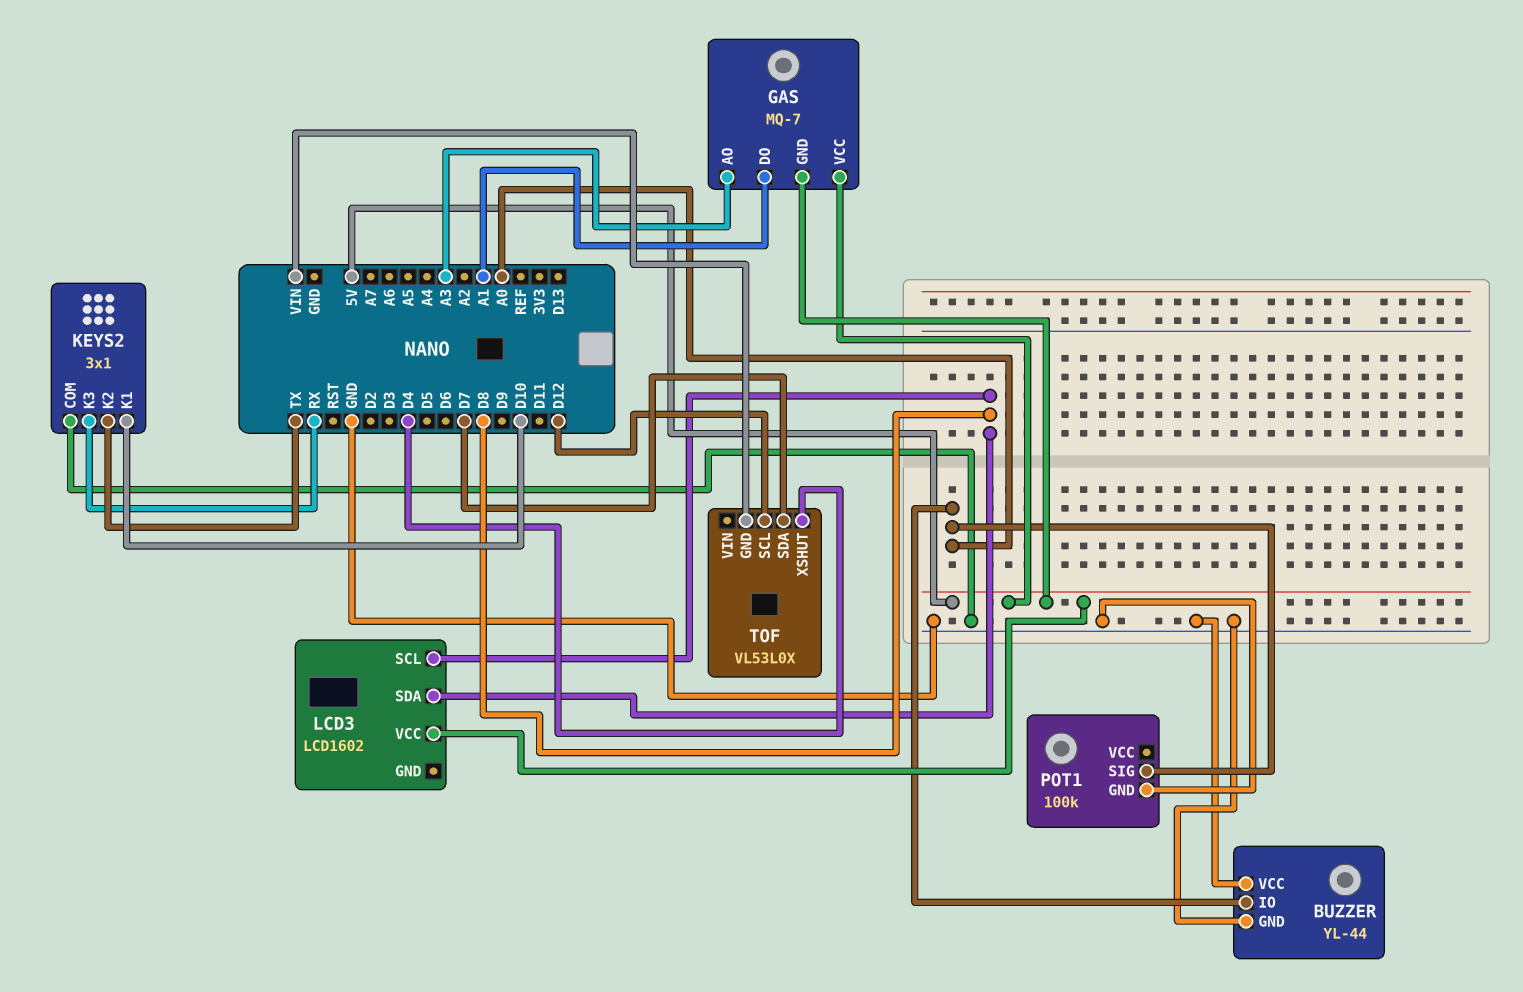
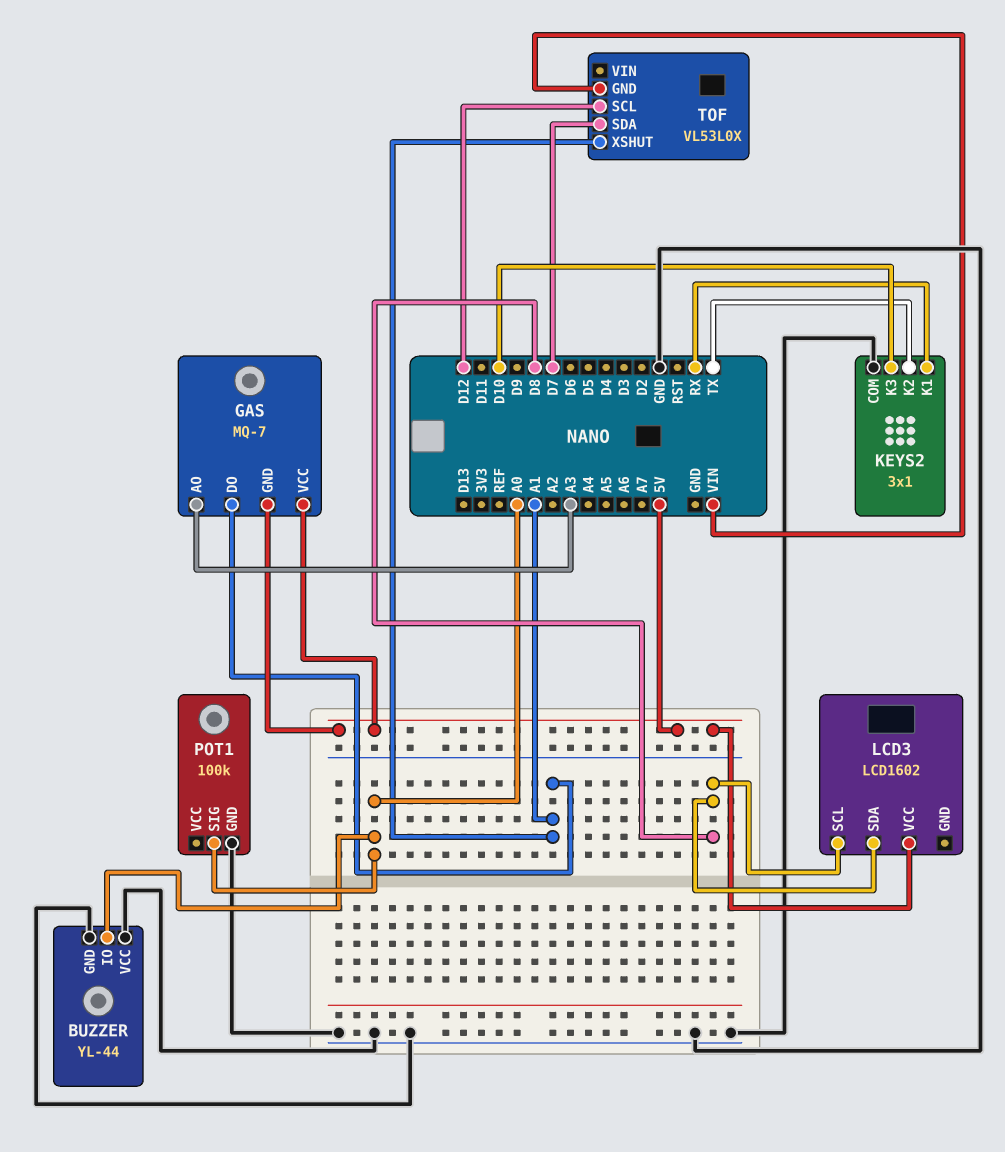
KEYS2 pin K1: D10 -> RX
KEYS2 pin K3: RX -> D10
TOF pin XSHUT: D4 -> A1

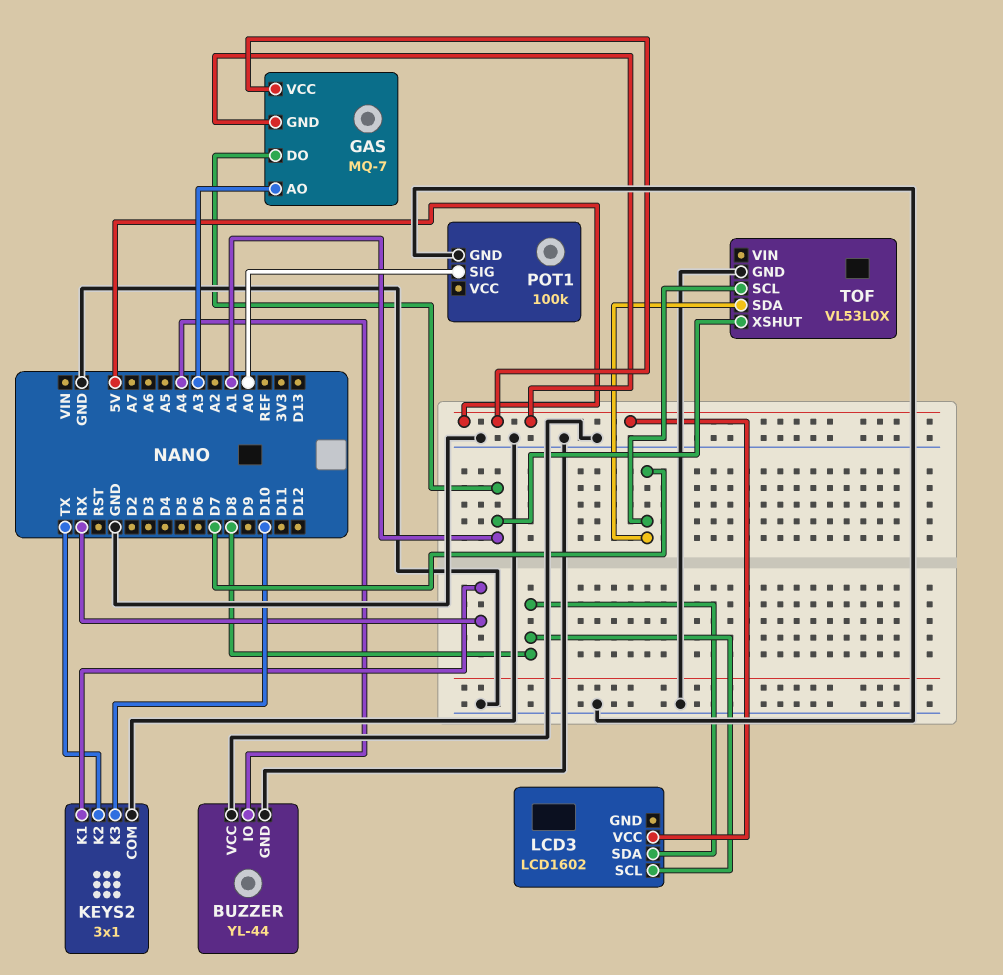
BUZZER pin IO: A0 -> A4
TOF pin GND: VIN -> GND
TOF pin SCL: D12 -> D7

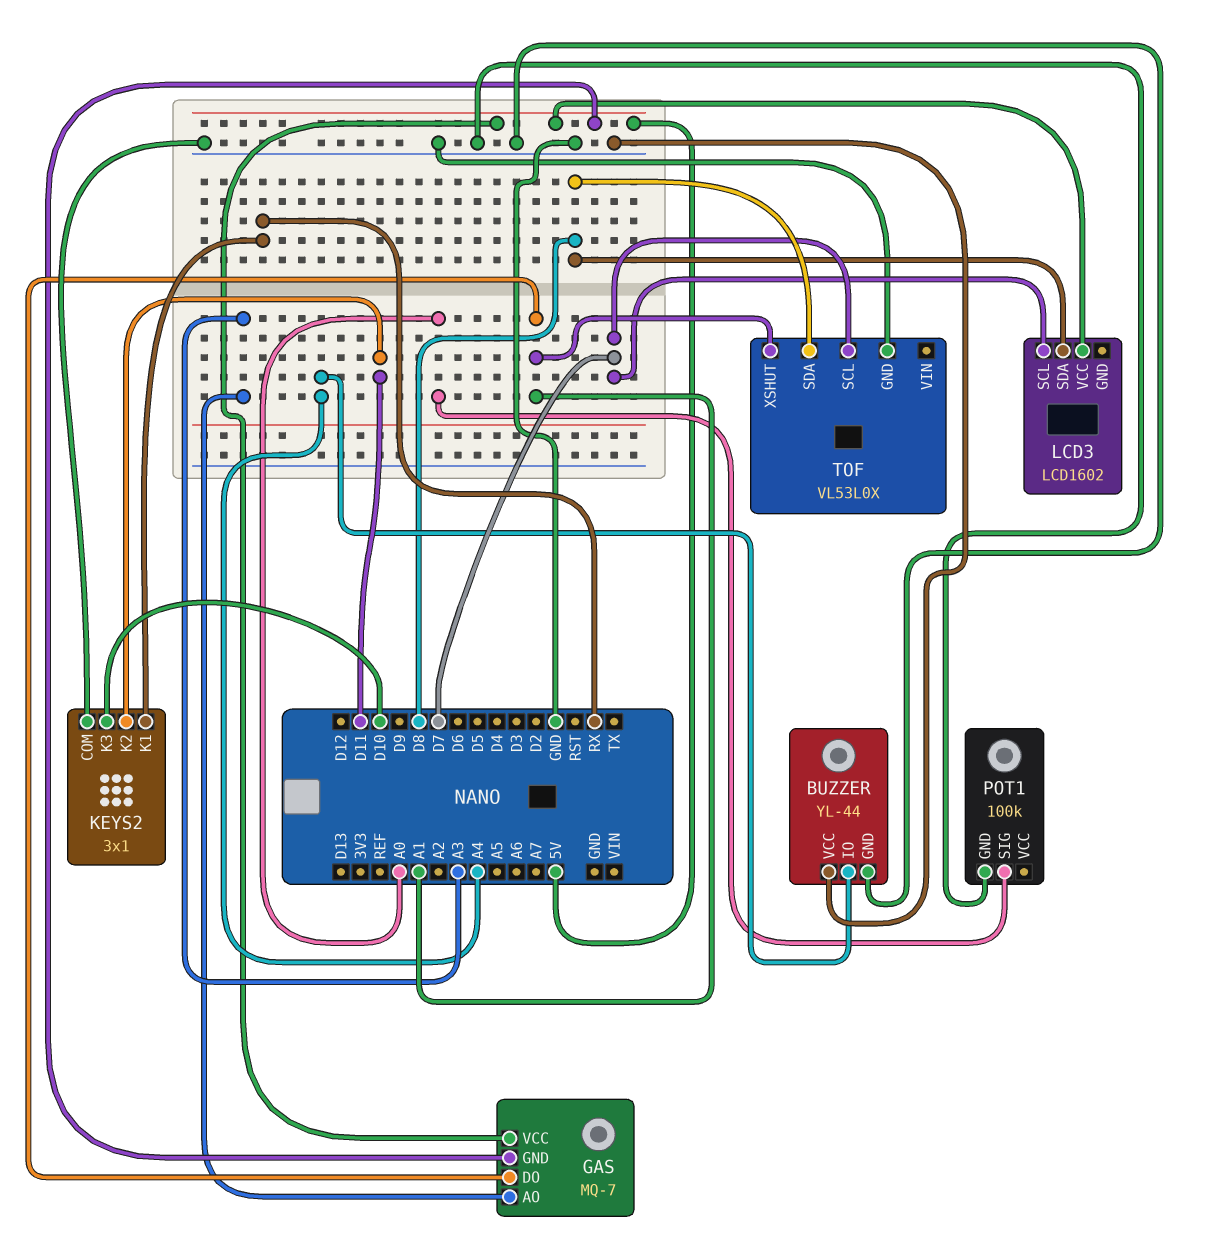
KEYS2 pin K2: TX -> D11
LCD3 pin SCL: D8 -> D7
TOF pin SDA: D7 -> D8

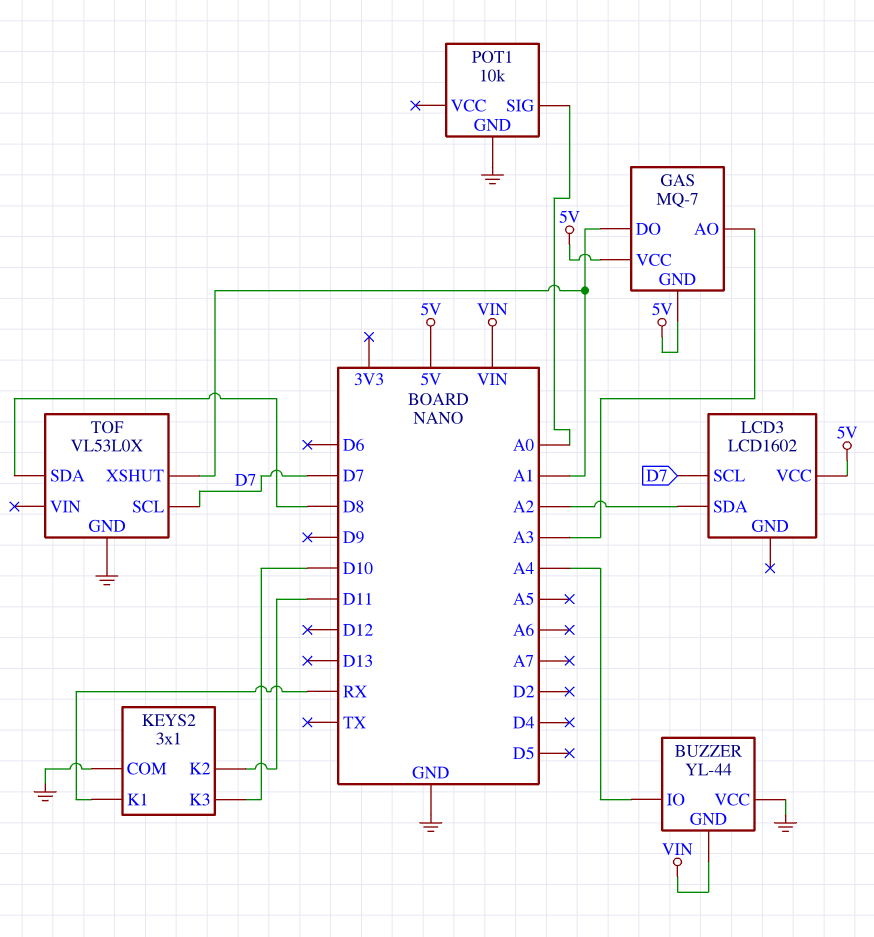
BUZZER pin GND: GND -> VIN
LCD3 pin SDA: D8 -> A2
POT1: 100k -> 10k

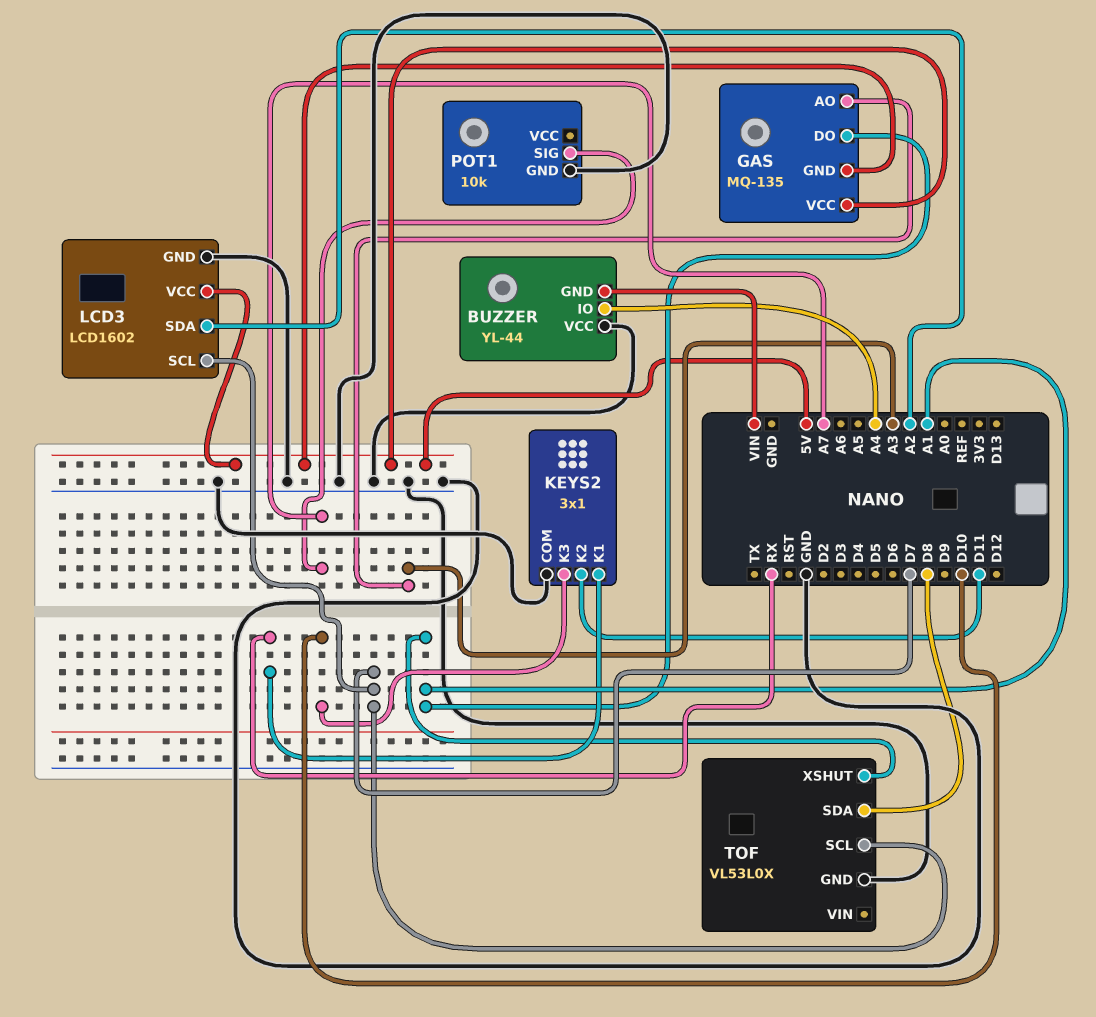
GAS: MQ-7 -> MQ-135
LCD3 pin GND: none -> GND
POT1 pin SIG: A0 -> A7

